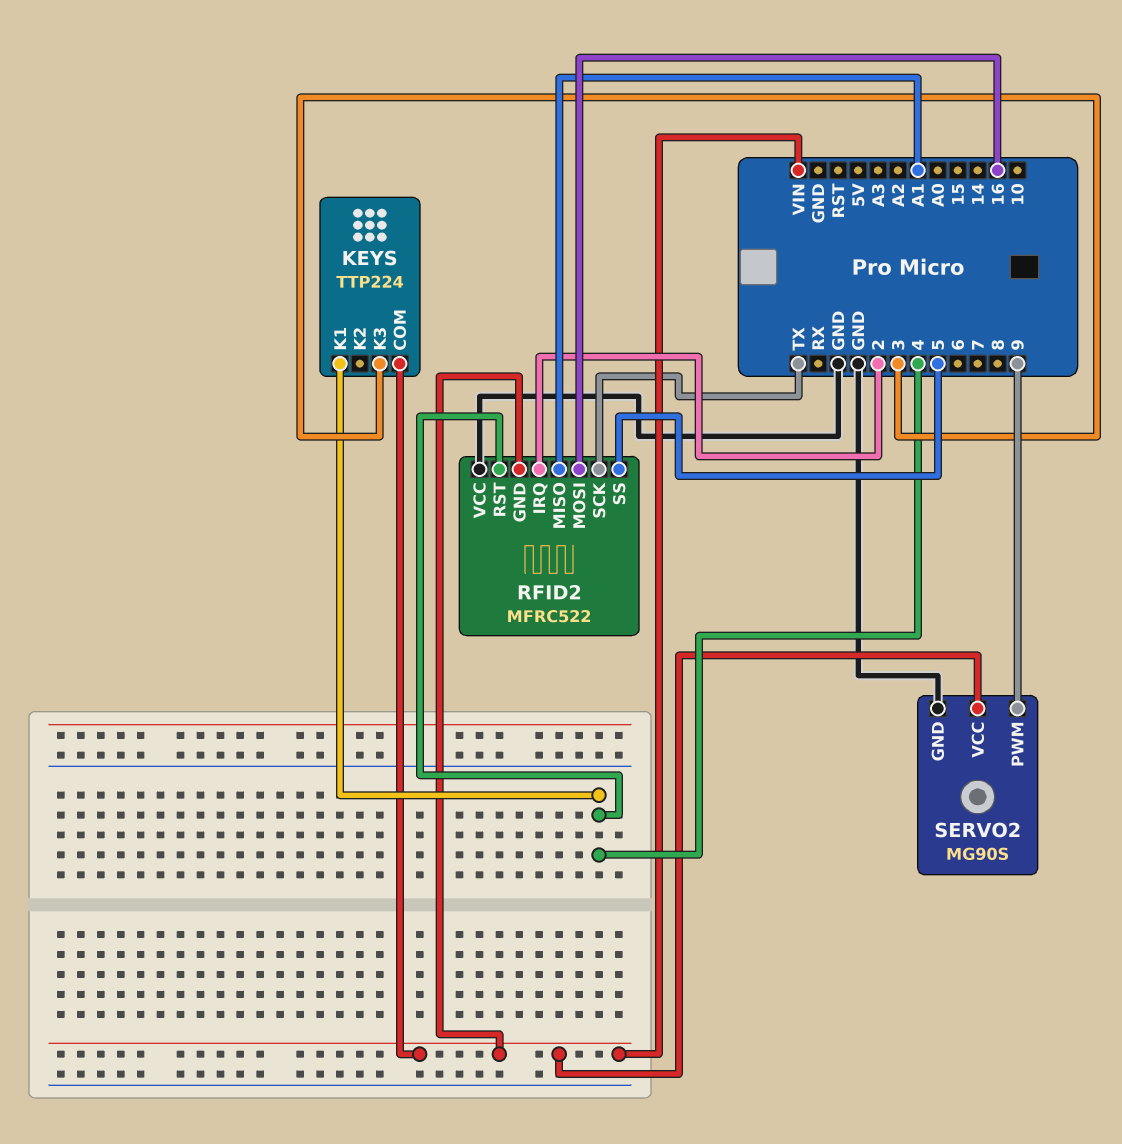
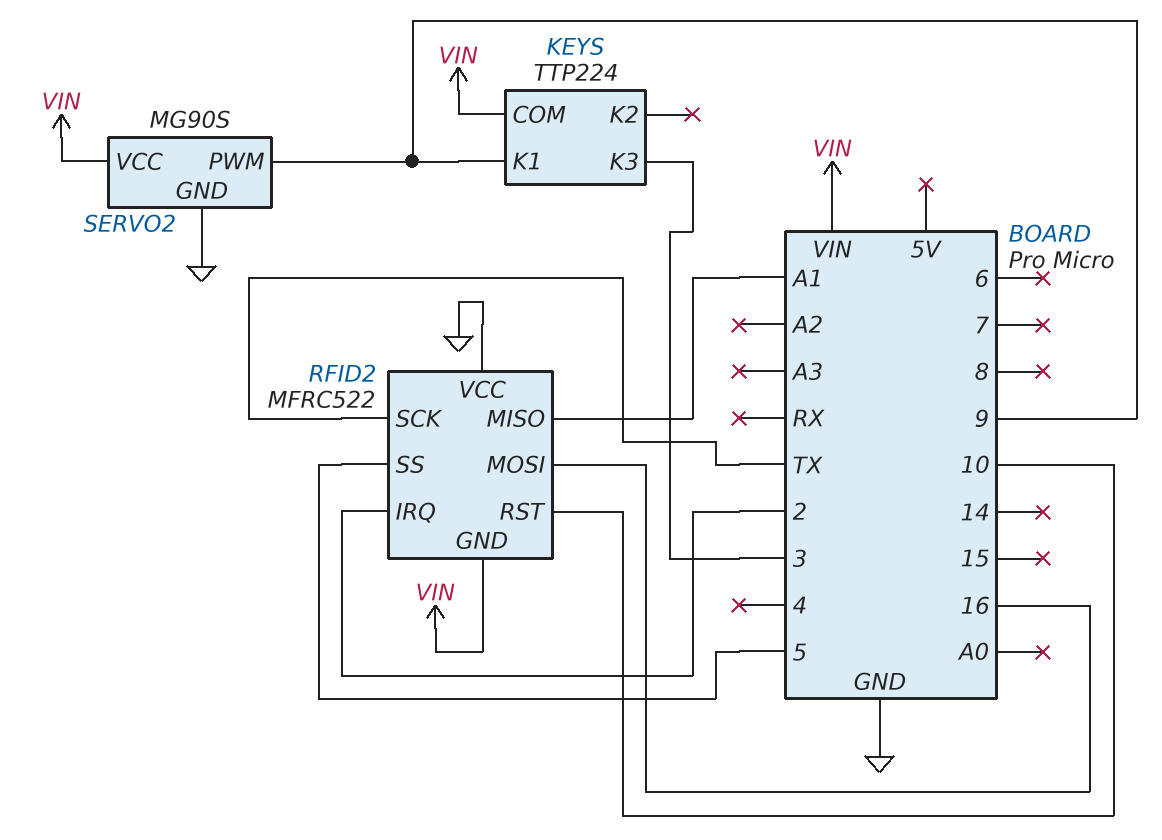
KEYS pin K1: 4 -> 9
RFID2 pin RST: 4 -> 10

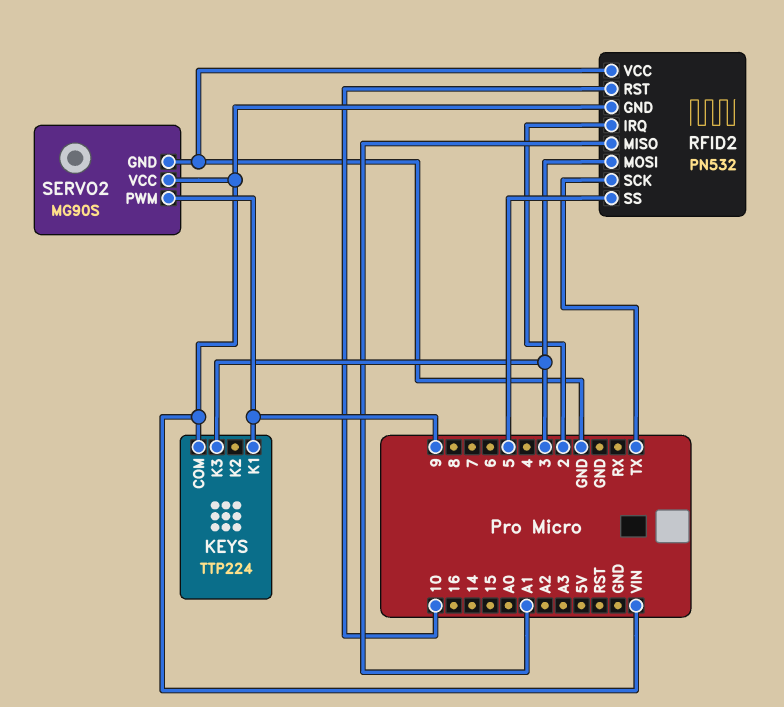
RFID2: MFRC522 -> PN532
RFID2 pin MOSI: 16 -> 3

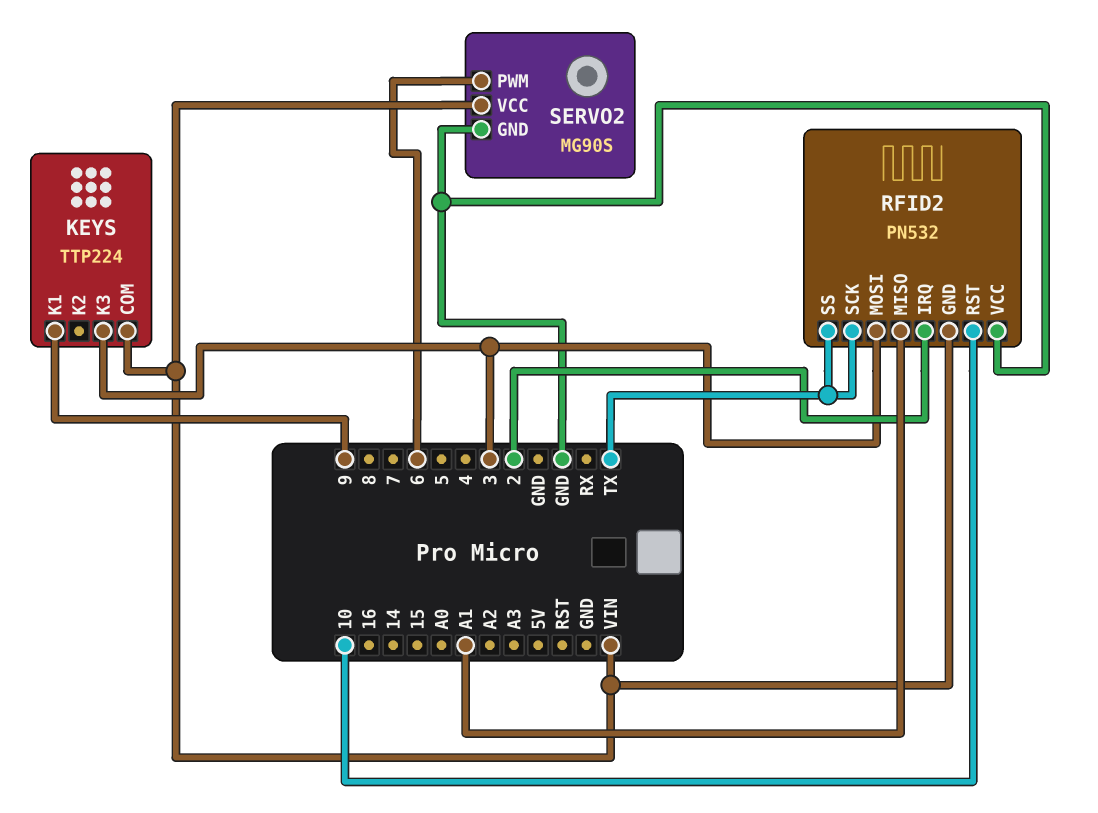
RFID2 pin SS: 5 -> TX
SERVO2 pin PWM: 9 -> 6

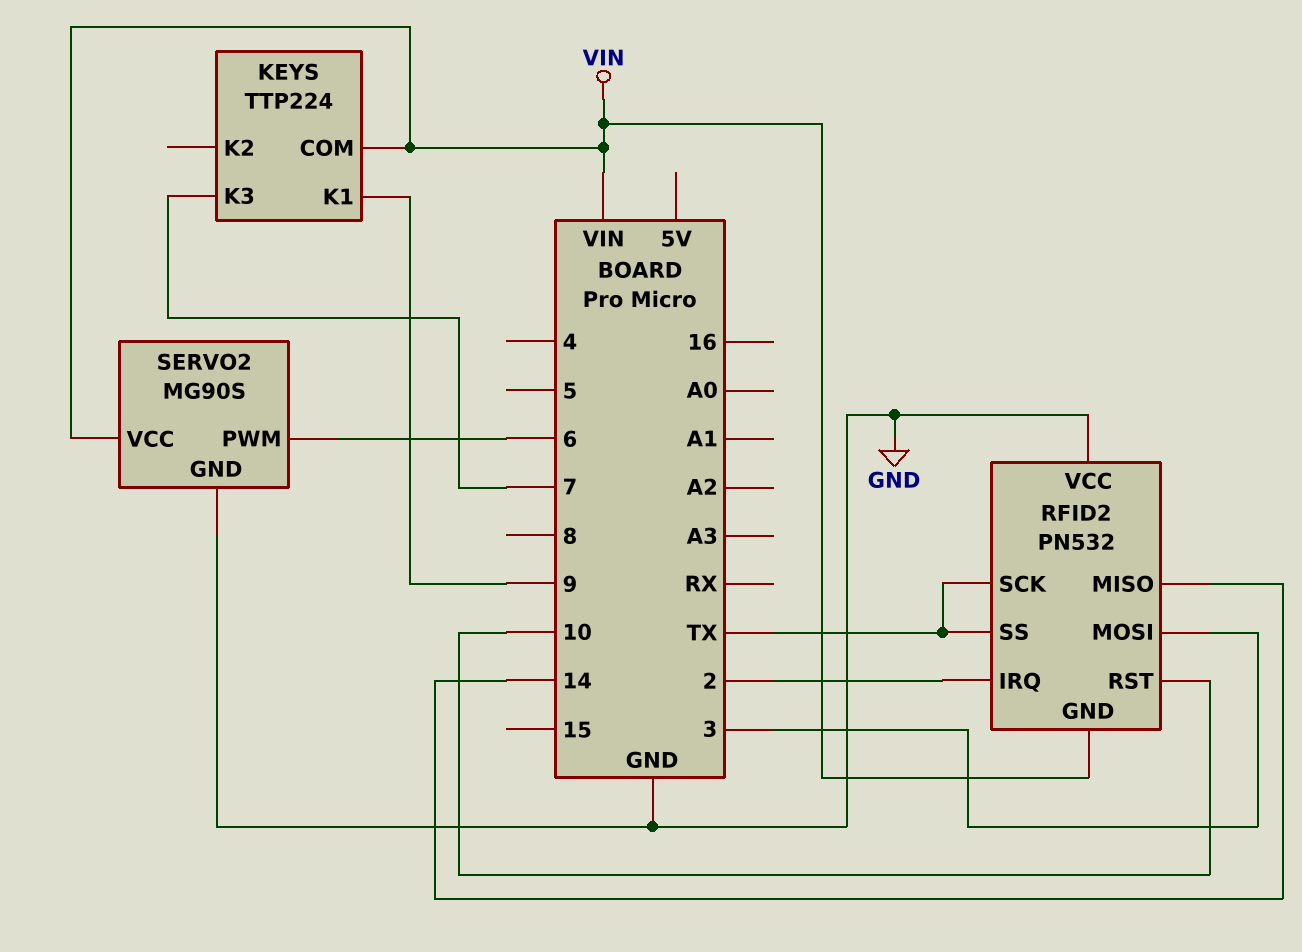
KEYS pin K3: 3 -> 7
RFID2 pin MISO: A1 -> 14

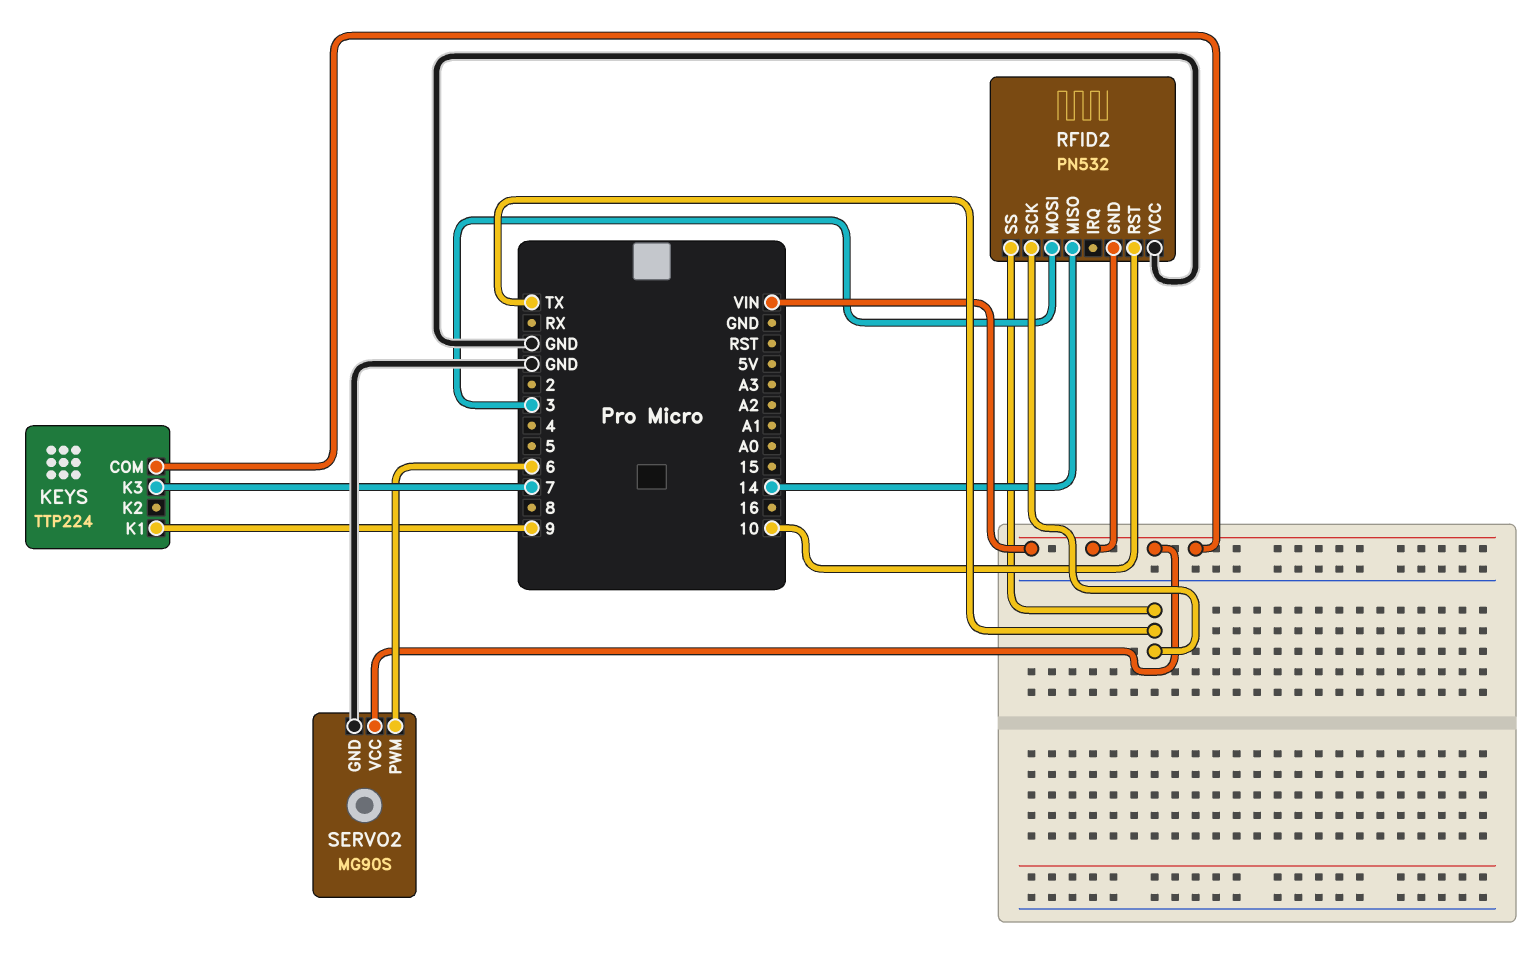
RFID2 pin IRQ: 2 -> none

